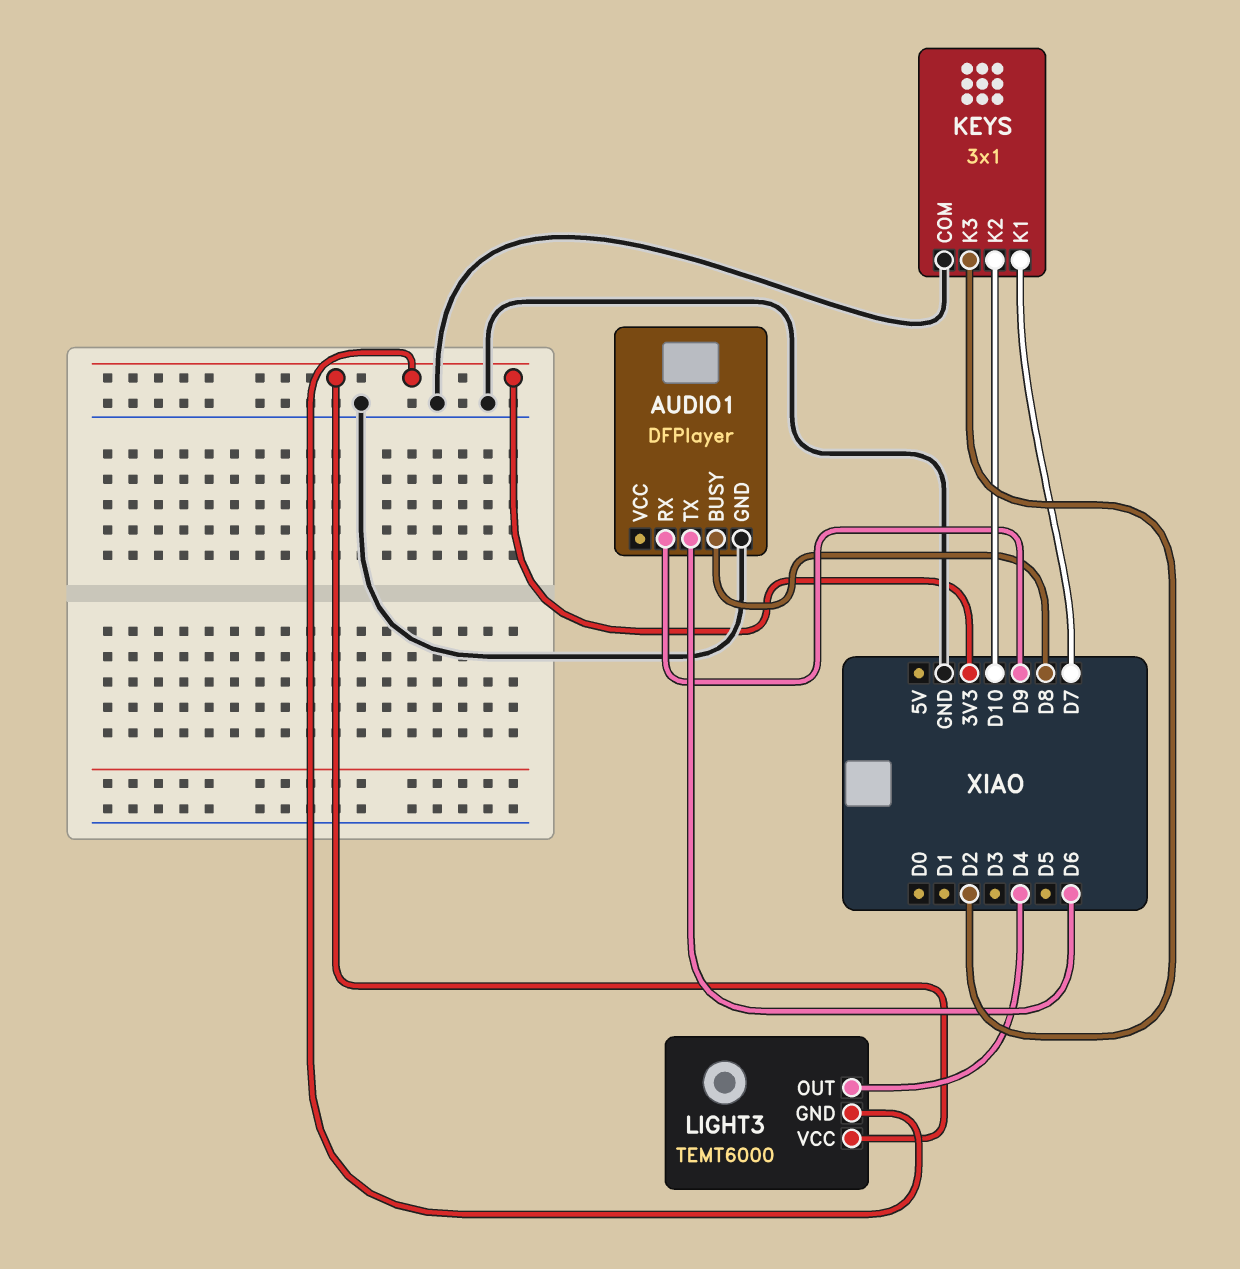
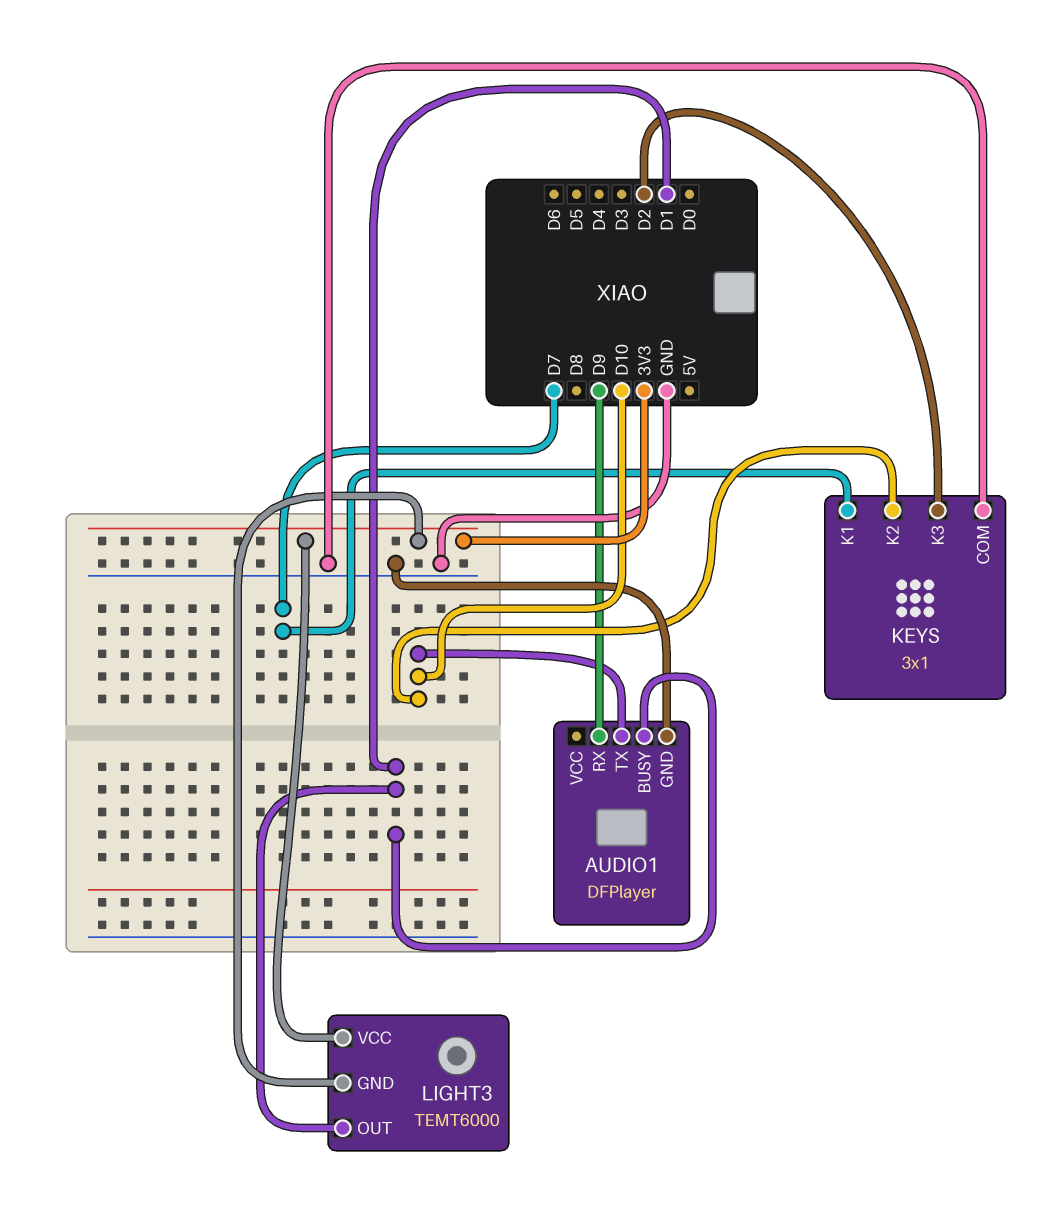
AUDIO1 pin BUSY: D8 -> D1
AUDIO1 pin TX: D6 -> D10
LIGHT3 pin OUT: D4 -> D1

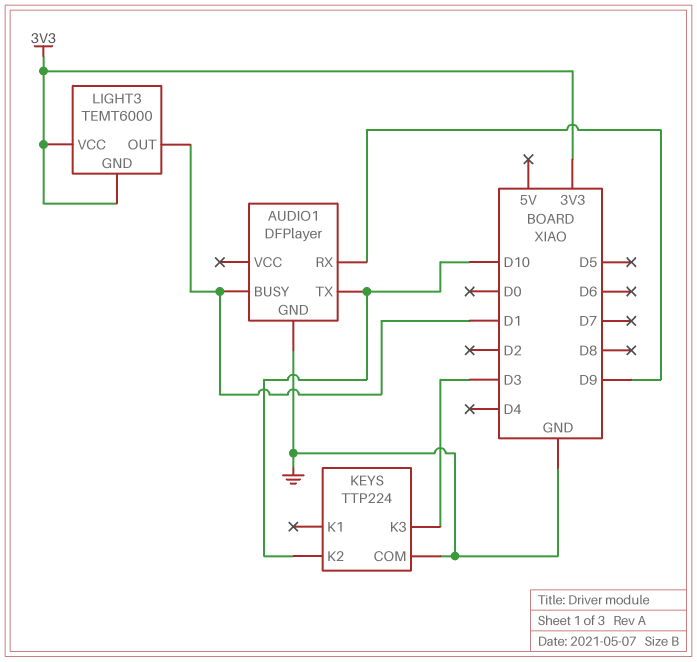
KEYS: 3x1 -> TTP224
KEYS pin K1: D7 -> none
KEYS pin K3: D2 -> D3

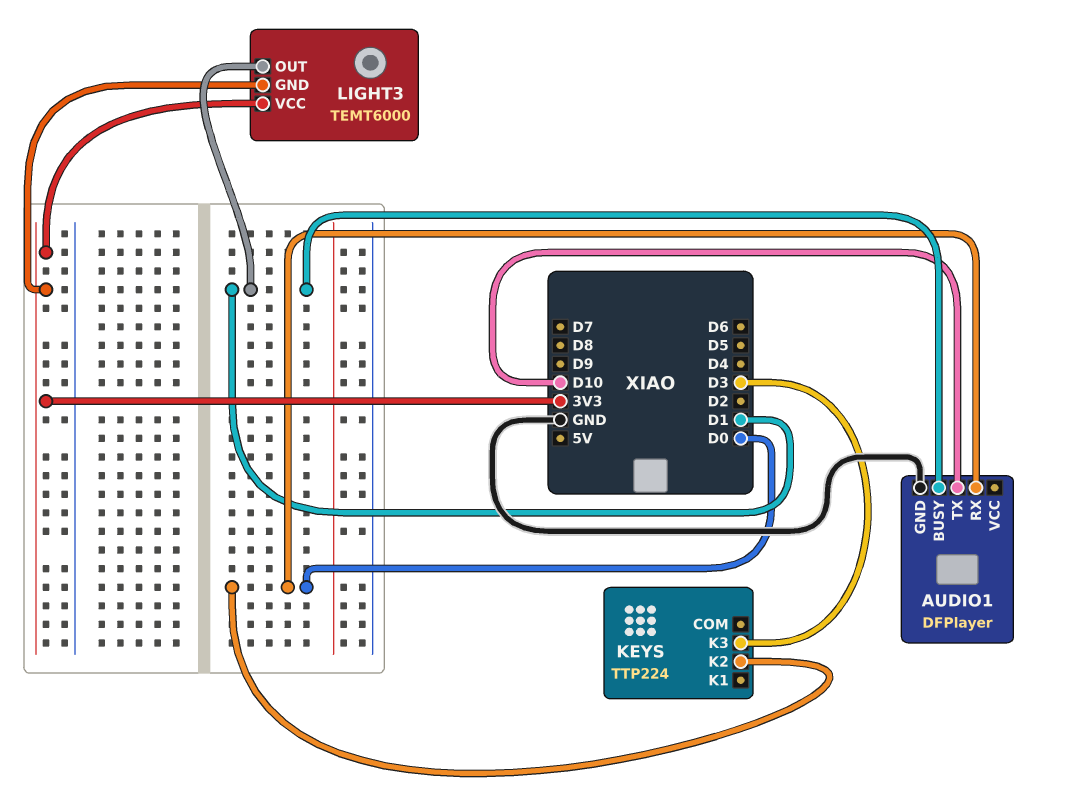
AUDIO1 pin RX: D9 -> D0
KEYS pin COM: GND -> none
KEYS pin K2: D10 -> D0

